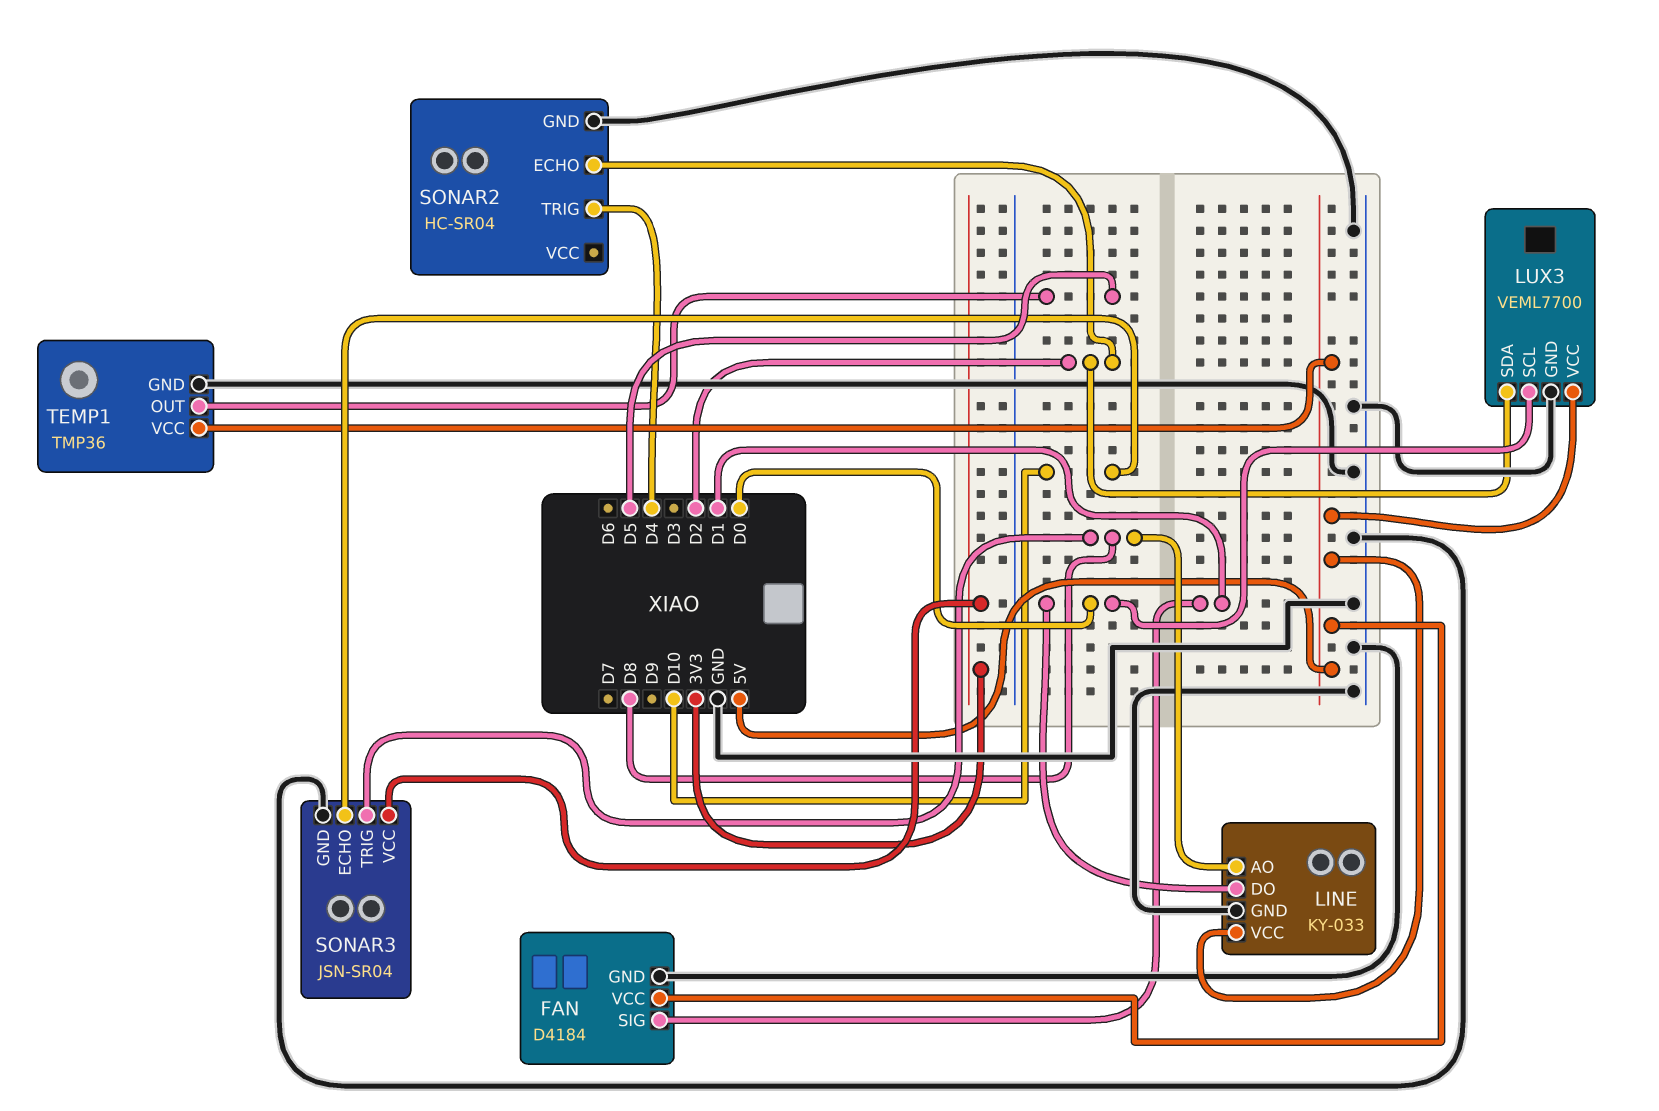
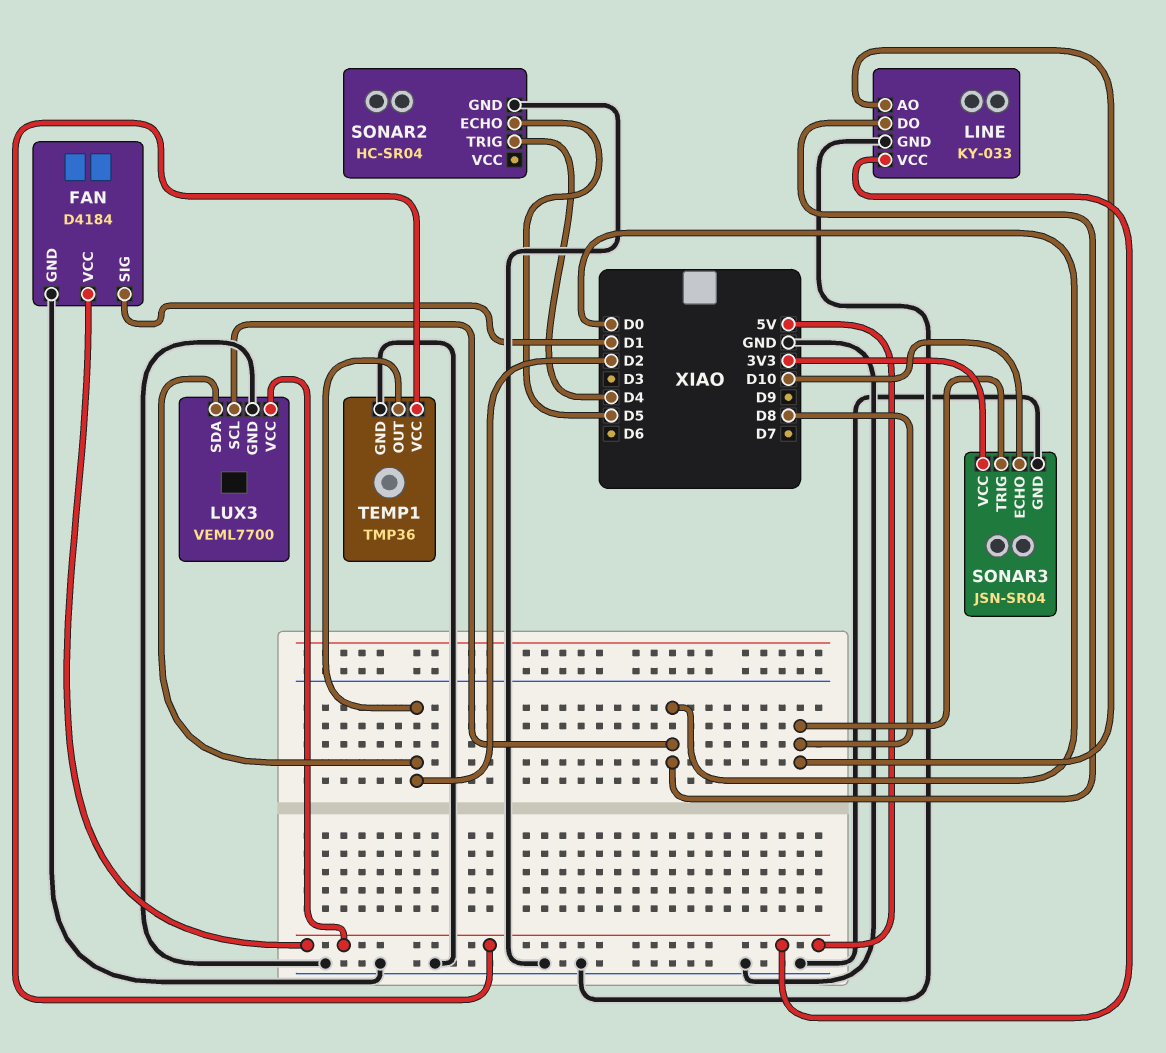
SONAR2 pin ECHO: D2 -> D5
TEMP1 pin OUT: D5 -> D2

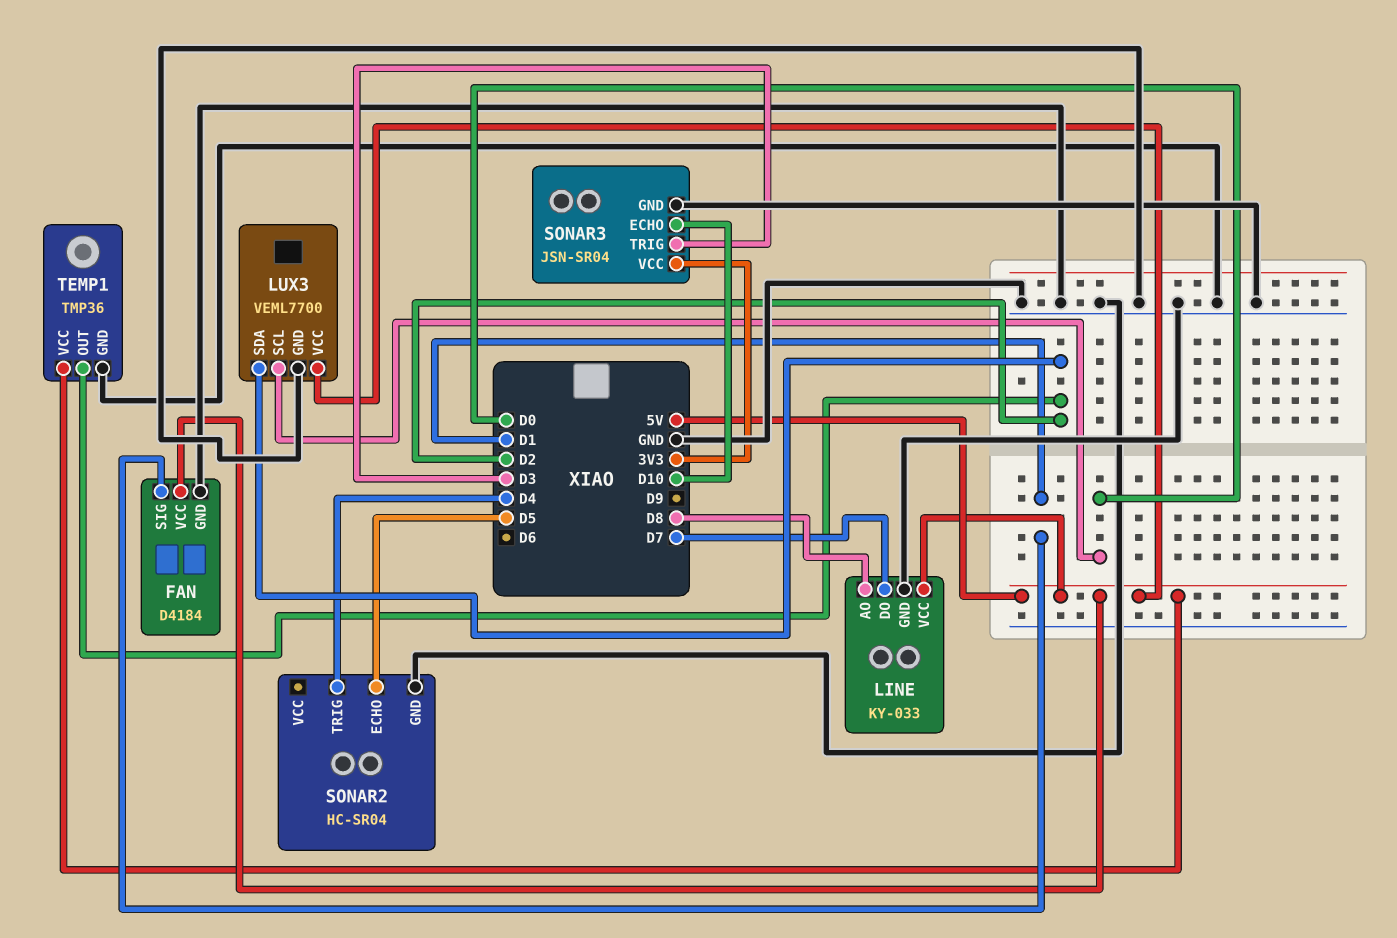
LINE pin DO: D0 -> D7
SONAR3 pin TRIG: D8 -> D3

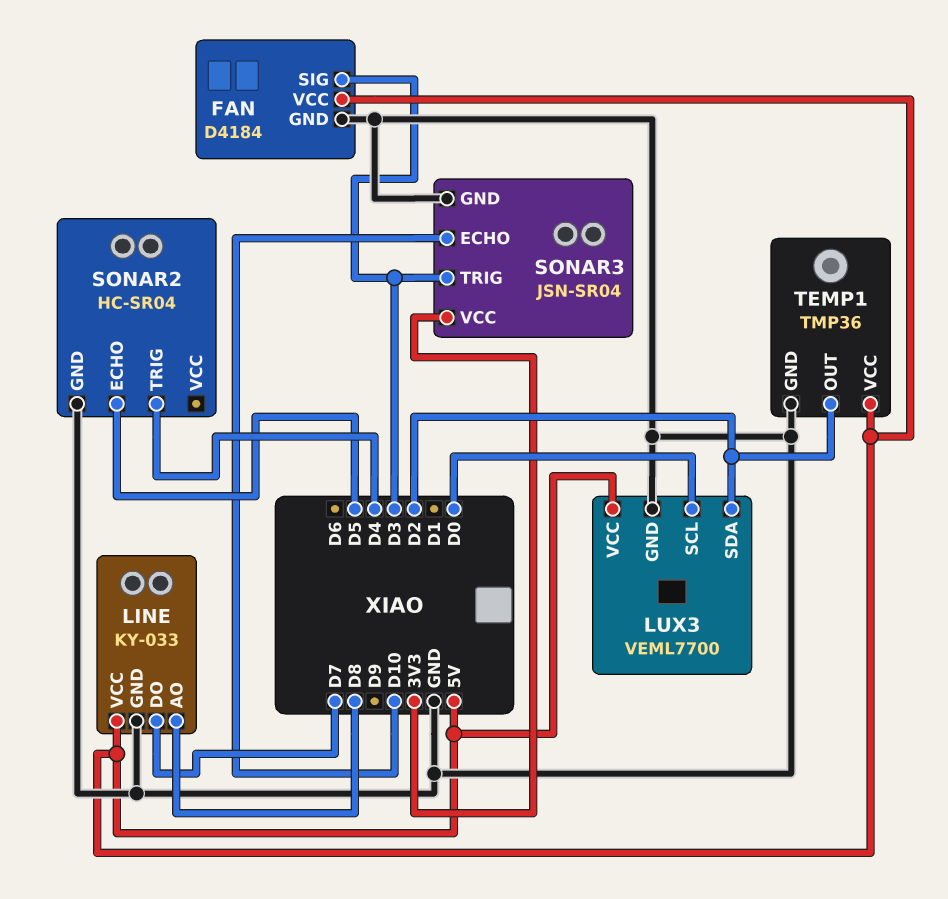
FAN pin SIG: D1 -> D3

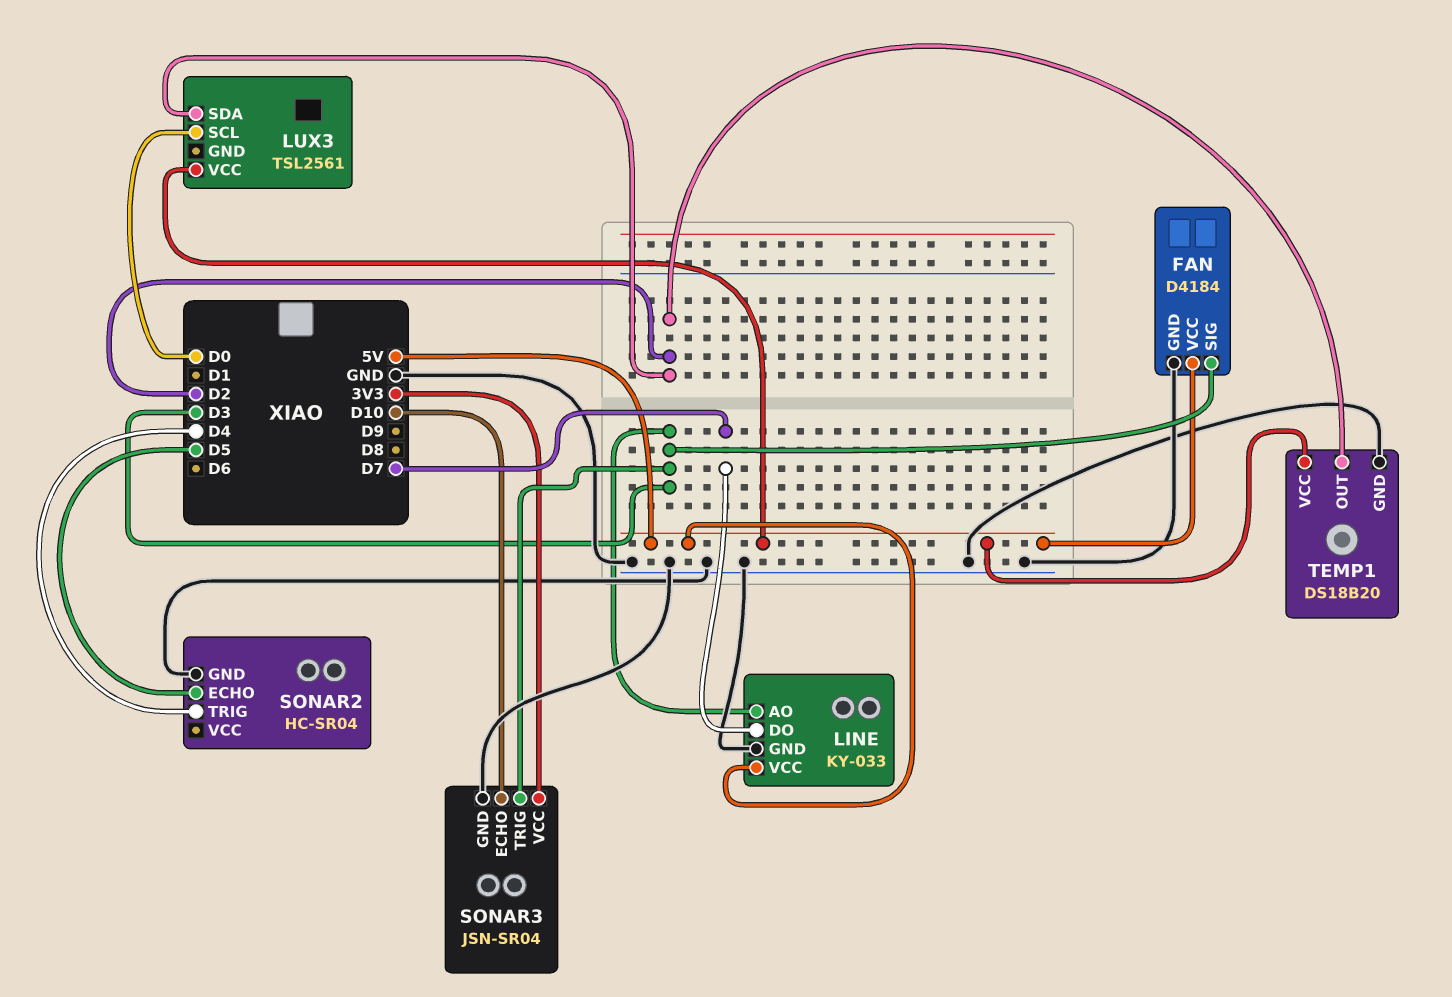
LINE pin AO: D8 -> D3
LUX3: VEML7700 -> TSL2561
LUX3 pin GND: GND -> none
TEMP1: TMP36 -> DS18B20

